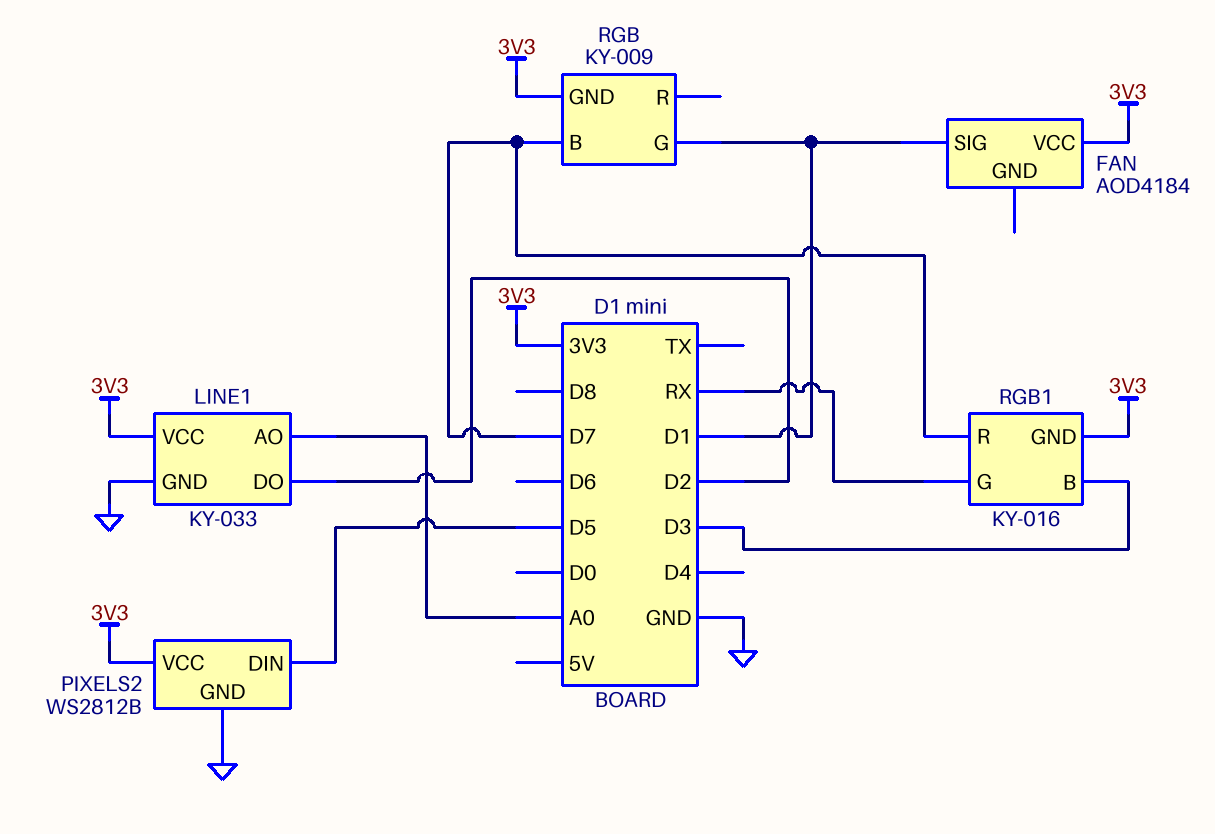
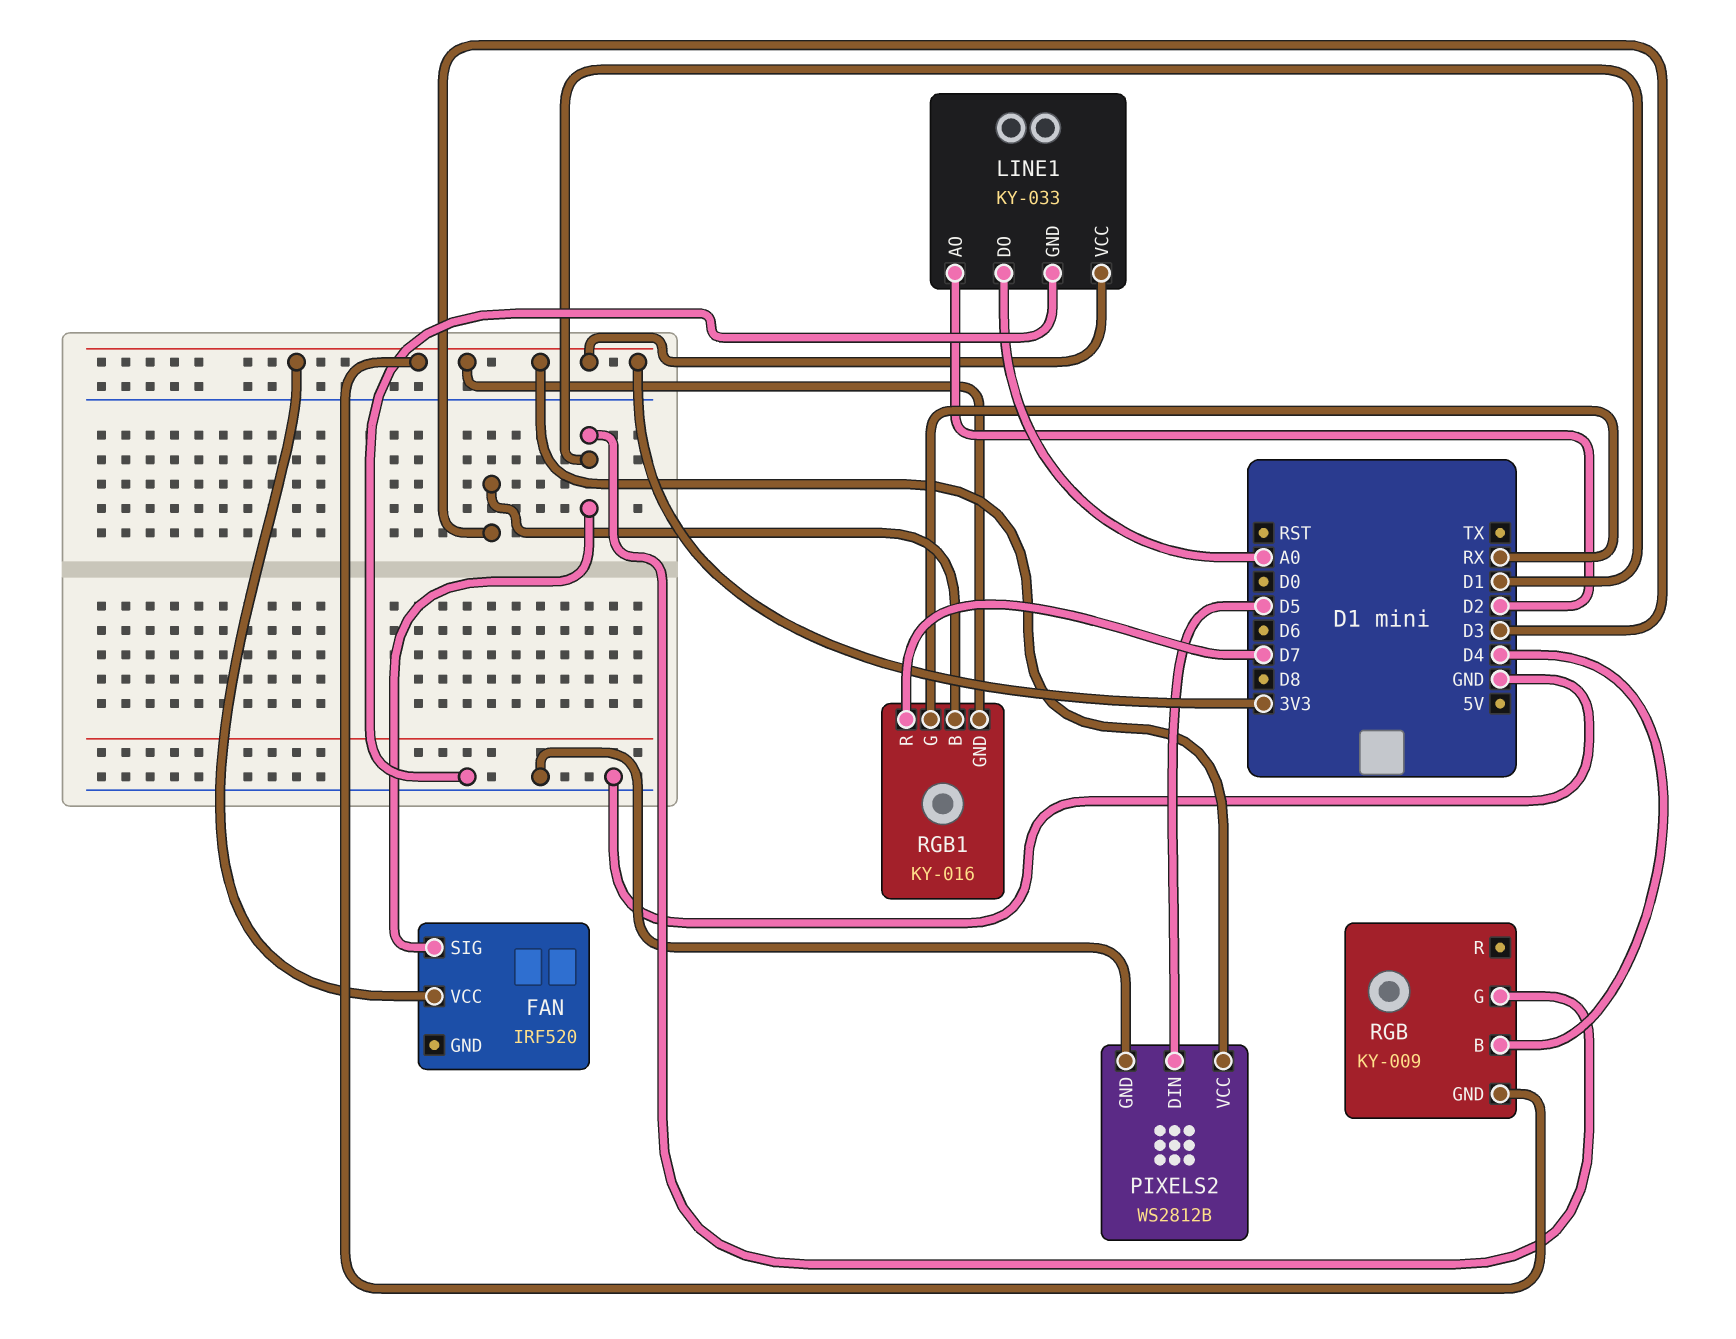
FAN: AOD4184 -> IRF520
LINE1 pin AO: A0 -> D2
LINE1 pin DO: D2 -> A0
RGB pin B: D7 -> D4

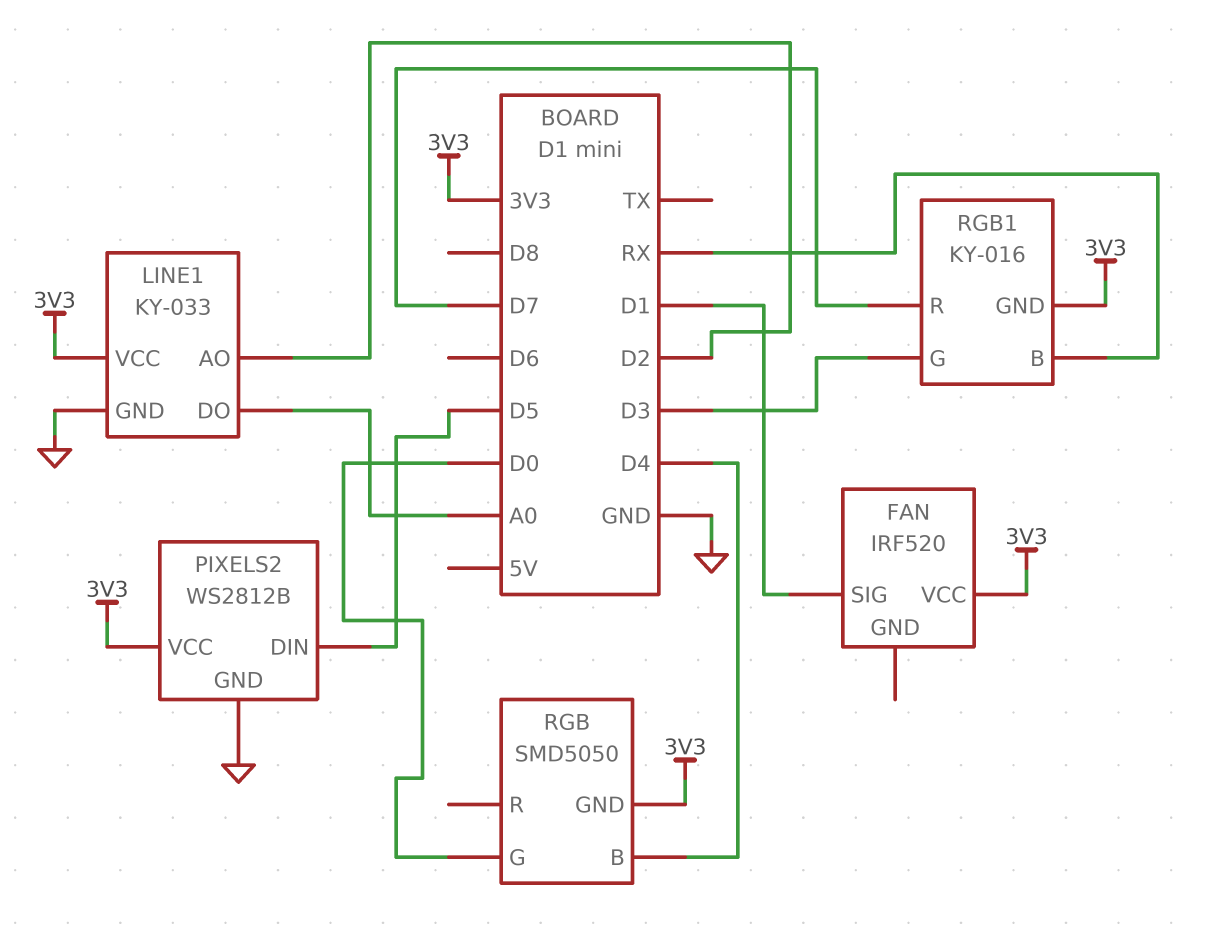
RGB: KY-009 -> SMD5050
RGB pin G: D1 -> D0
RGB1 pin B: D3 -> RX
RGB1 pin G: RX -> D3

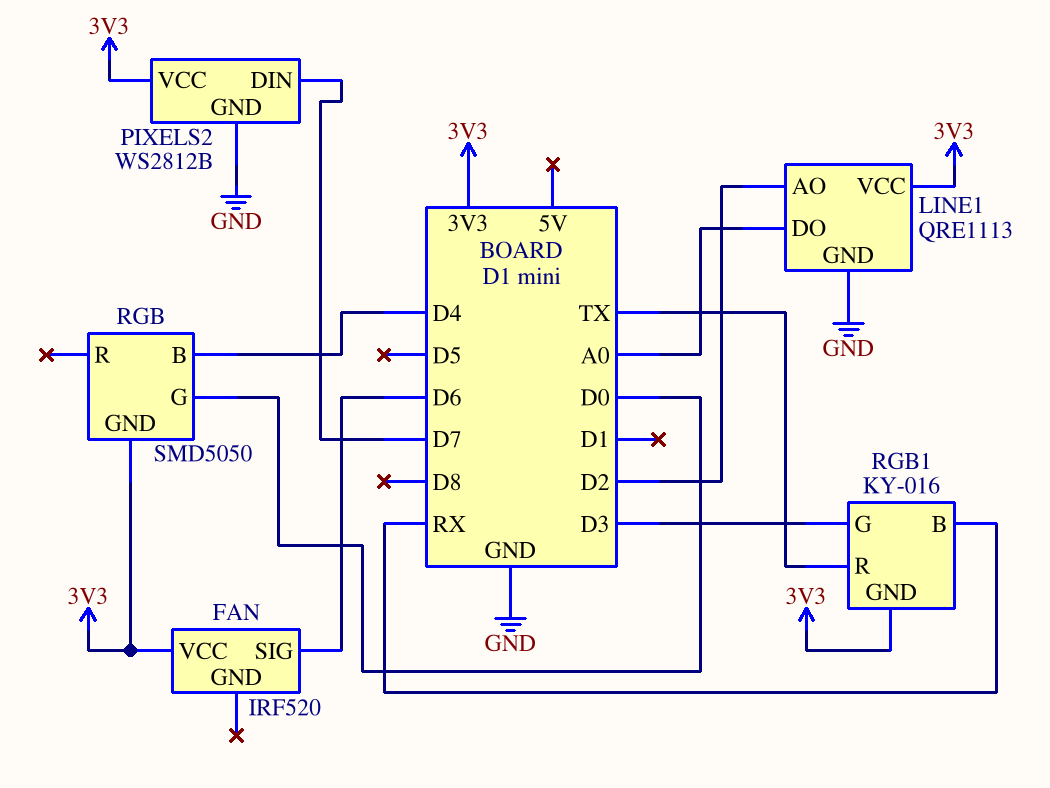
FAN pin SIG: D1 -> D6
LINE1: KY-033 -> QRE1113
PIXELS2 pin DIN: D5 -> D7
RGB1 pin R: D7 -> TX

